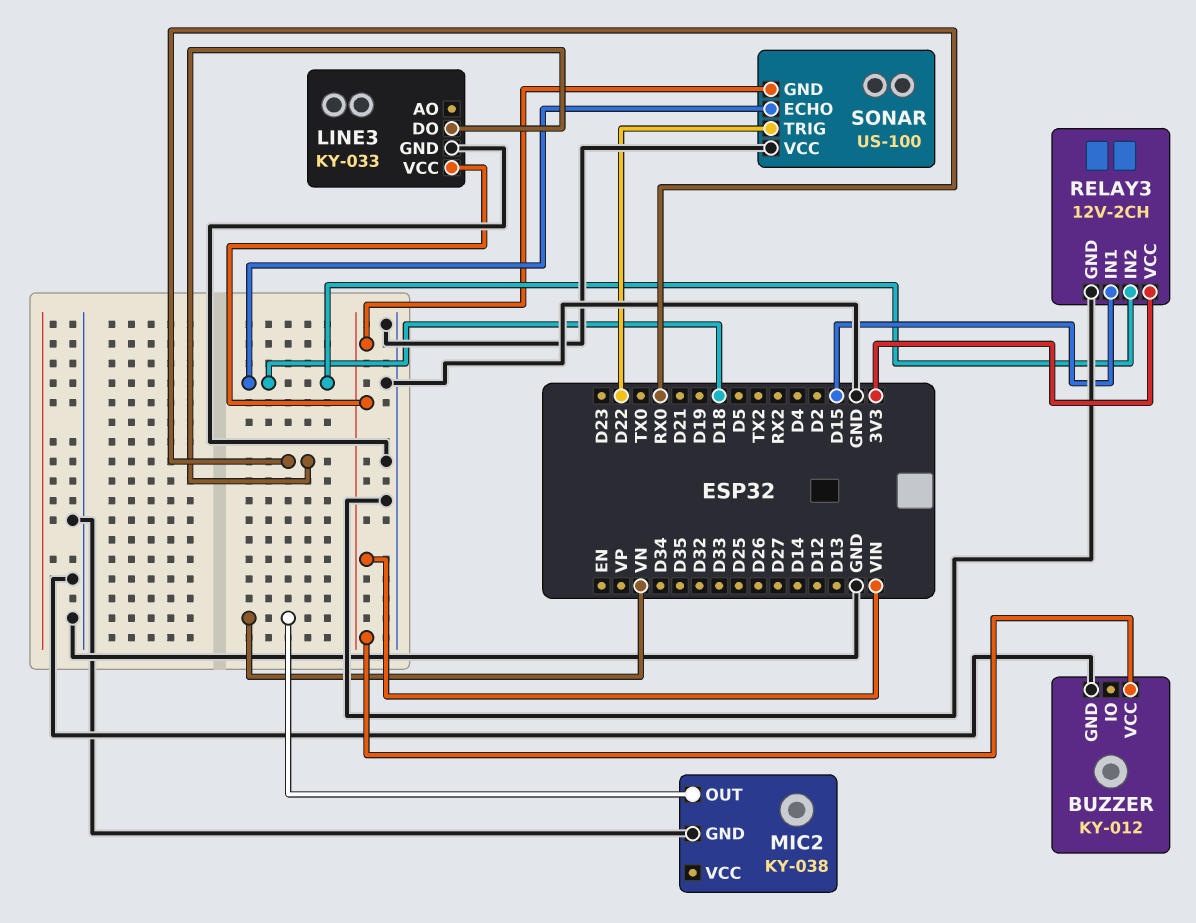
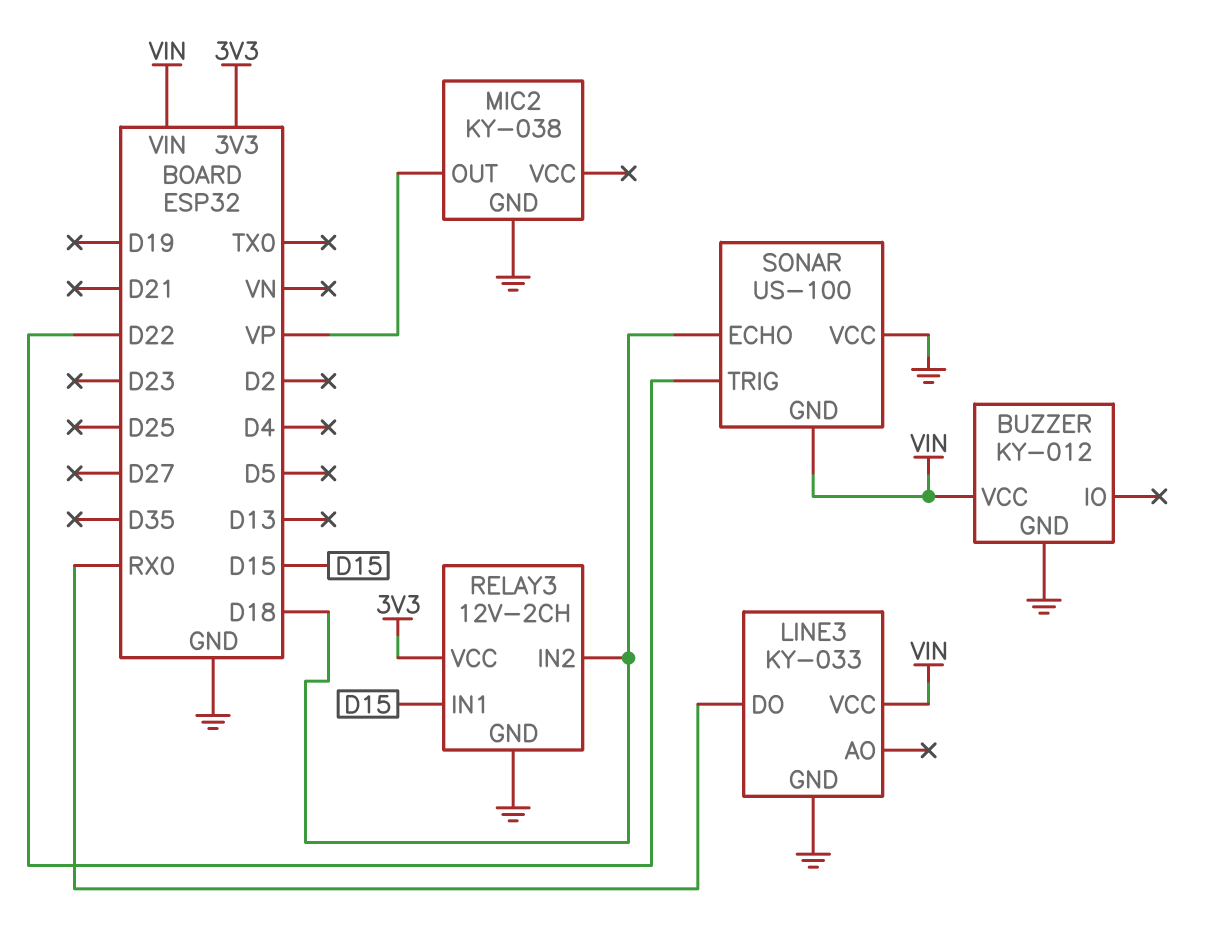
MIC2 pin OUT: VN -> VP

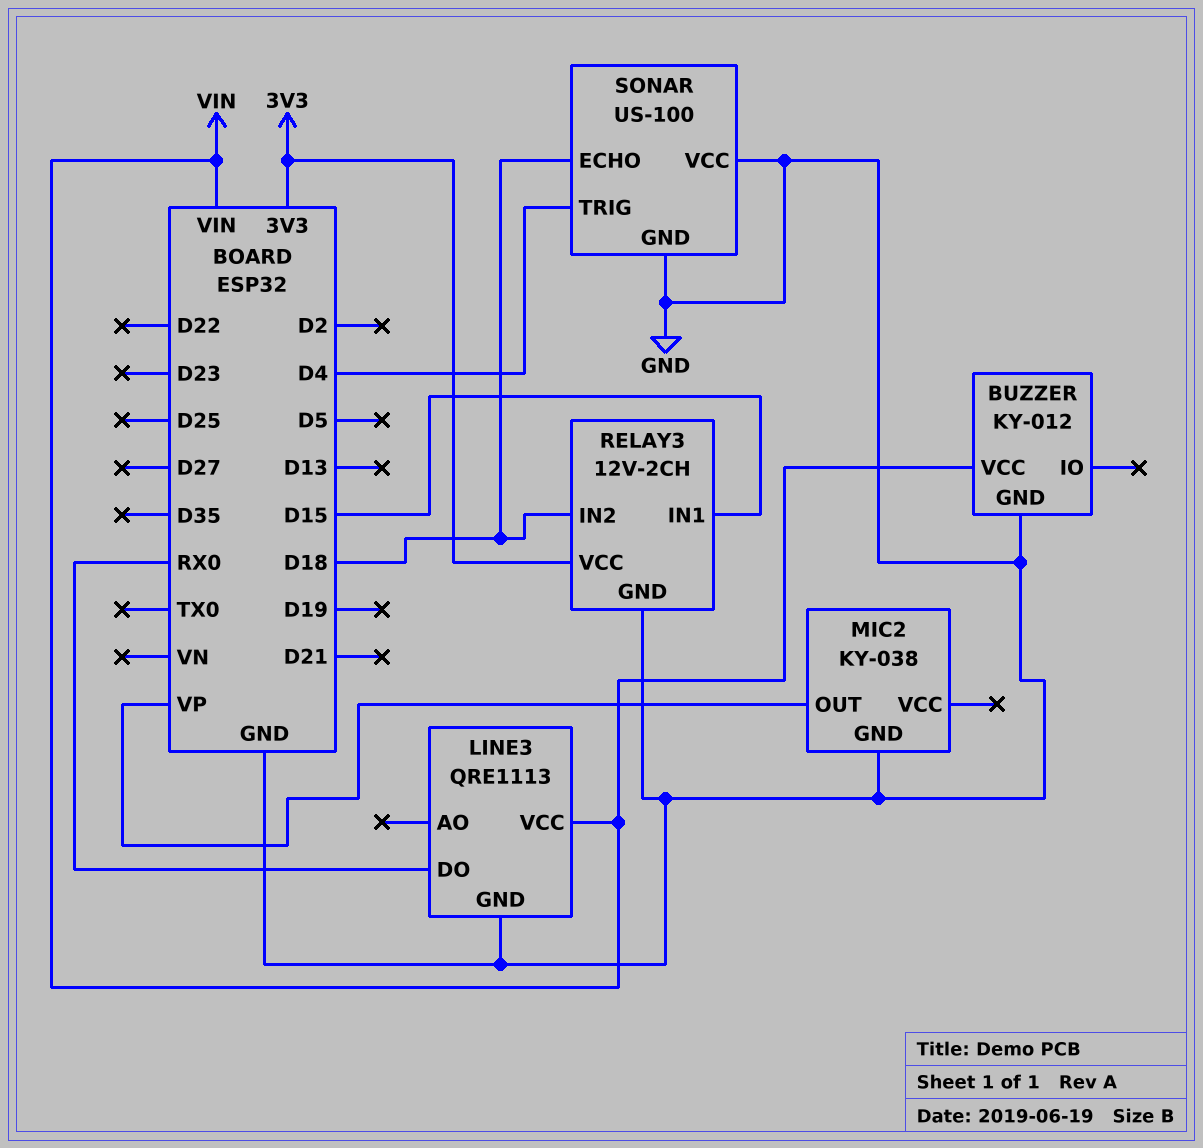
LINE3: KY-033 -> QRE1113
SONAR pin GND: VIN -> GND
SONAR pin TRIG: D22 -> D4

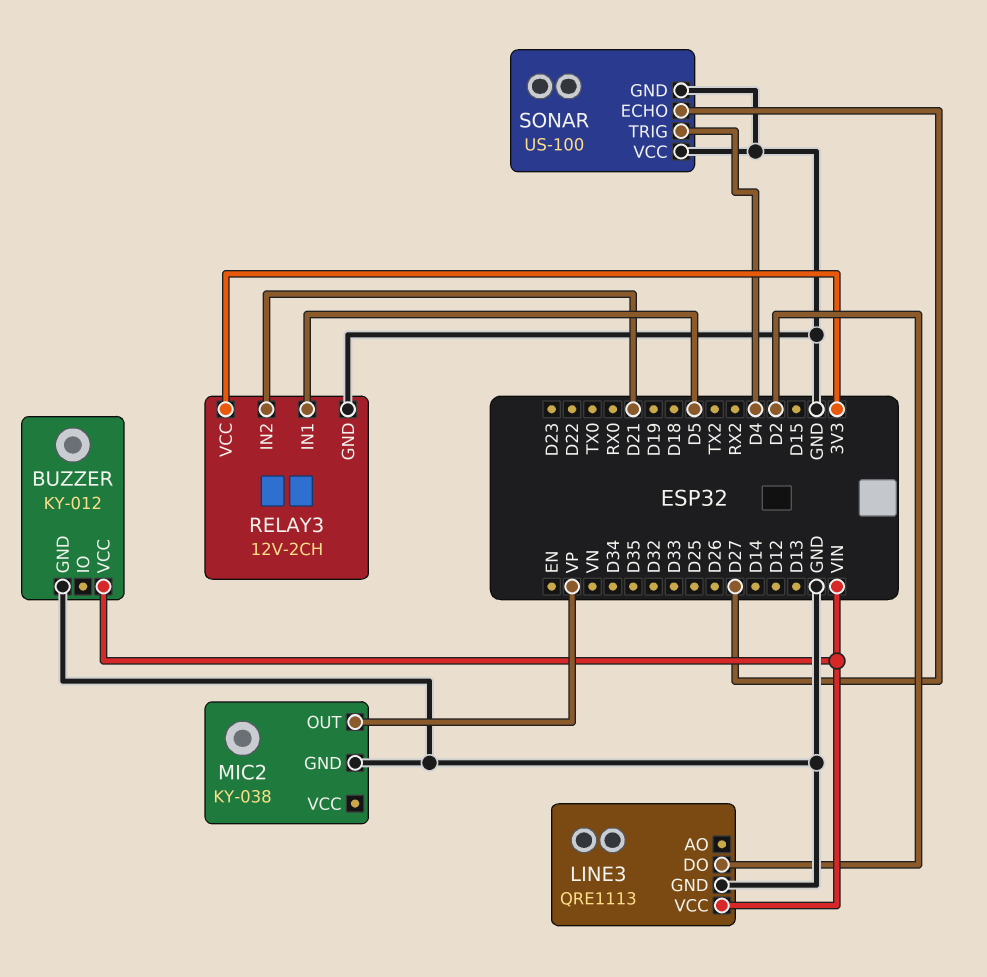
LINE3 pin DO: RX0 -> D2
RELAY3 pin IN1: D15 -> D5
RELAY3 pin IN2: D18 -> D21
SONAR pin ECHO: D18 -> D27

